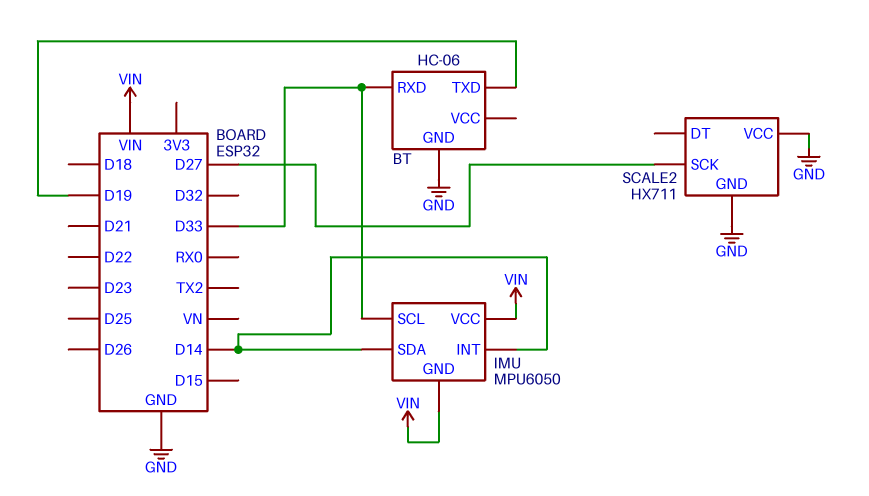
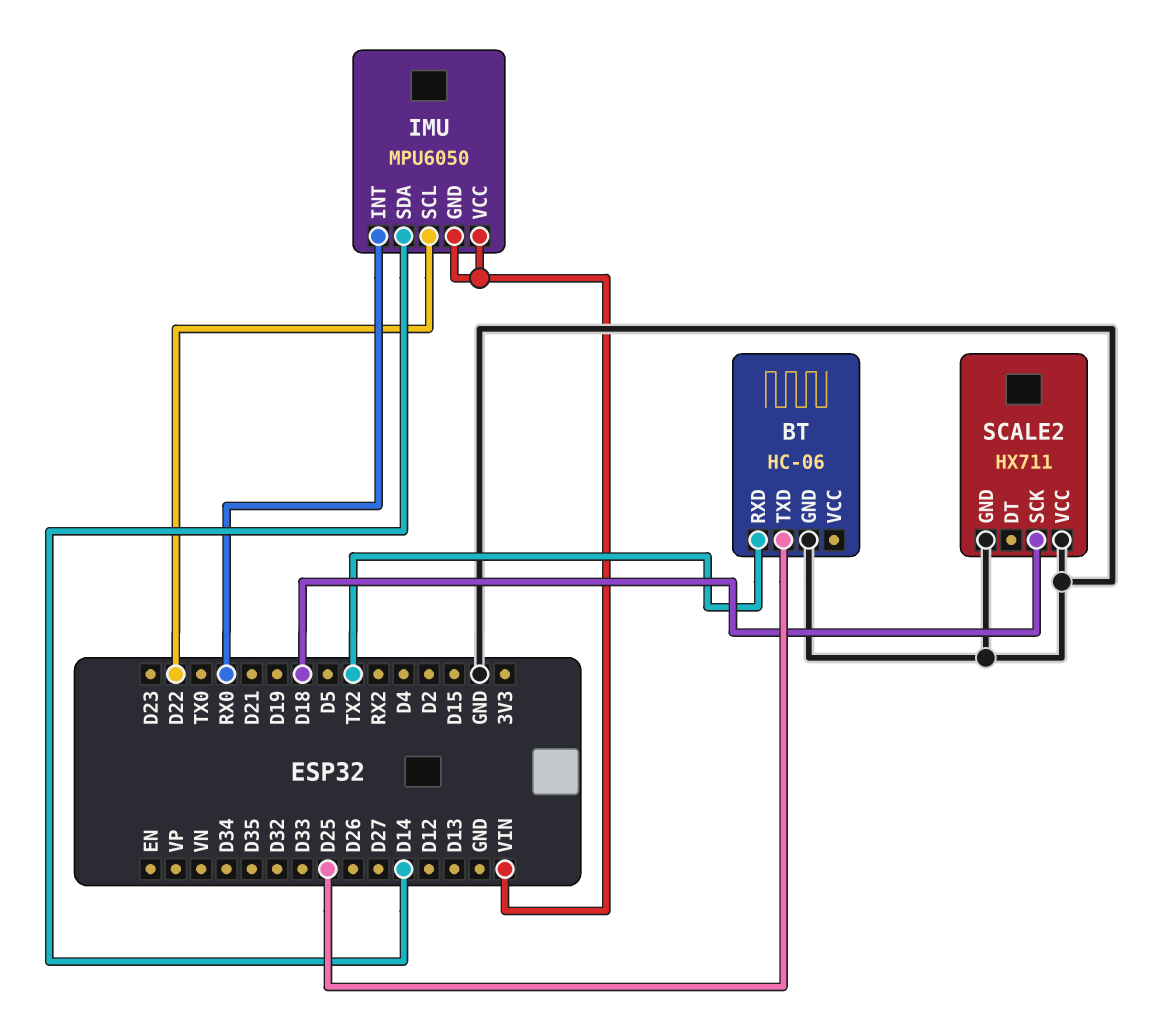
BT pin RXD: D33 -> TX2
BT pin TXD: D19 -> D25
IMU pin INT: D14 -> RX0
IMU pin SCL: D33 -> D22
SCALE2 pin SCK: D27 -> D18

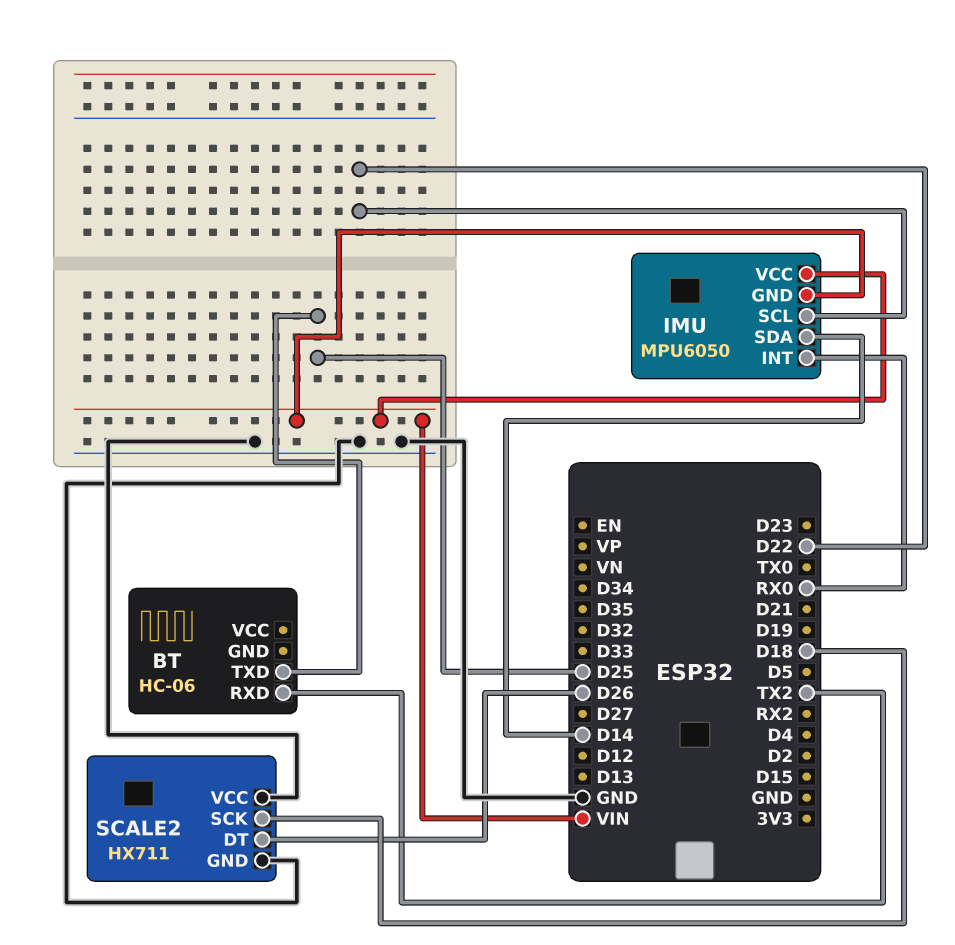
BT pin GND: GND -> none
SCALE2 pin DT: none -> D26

